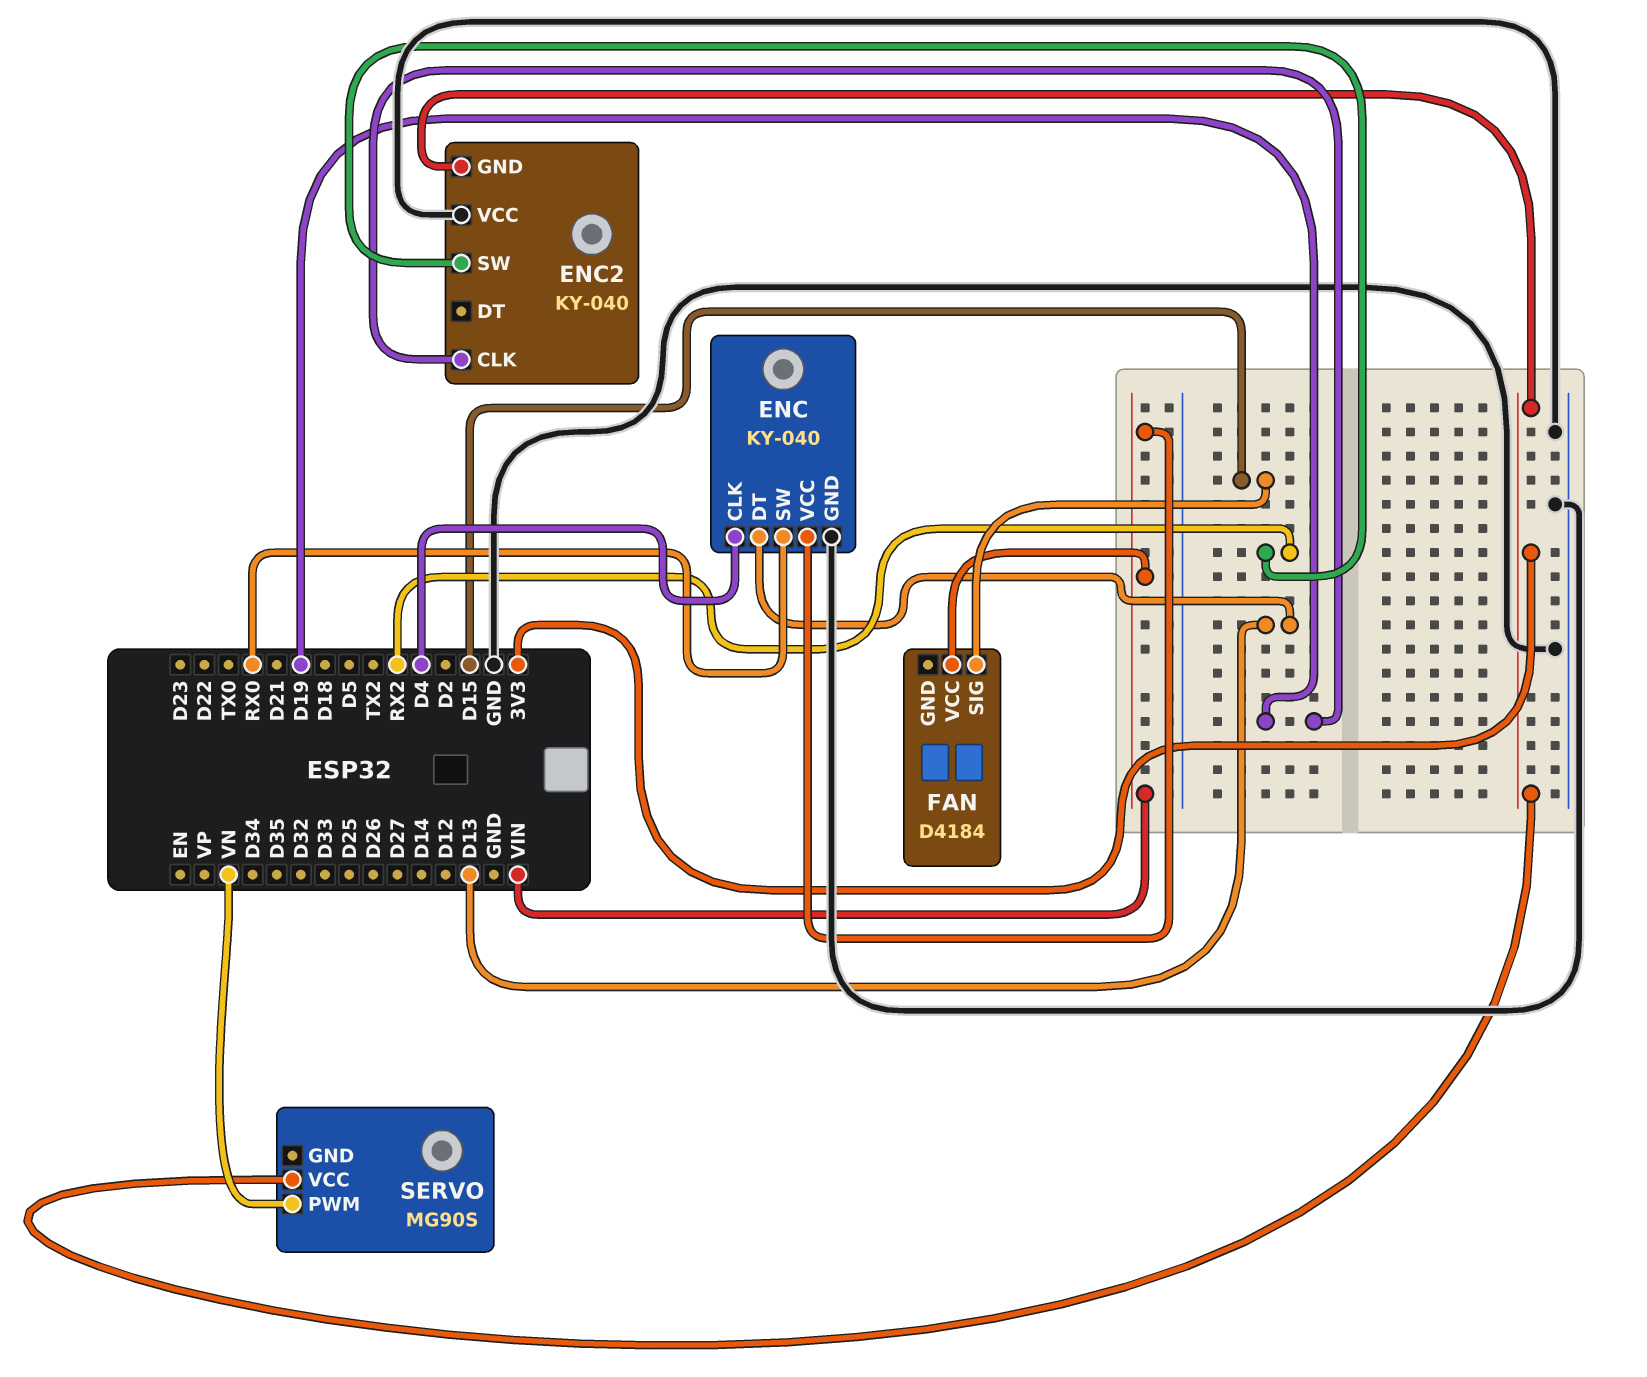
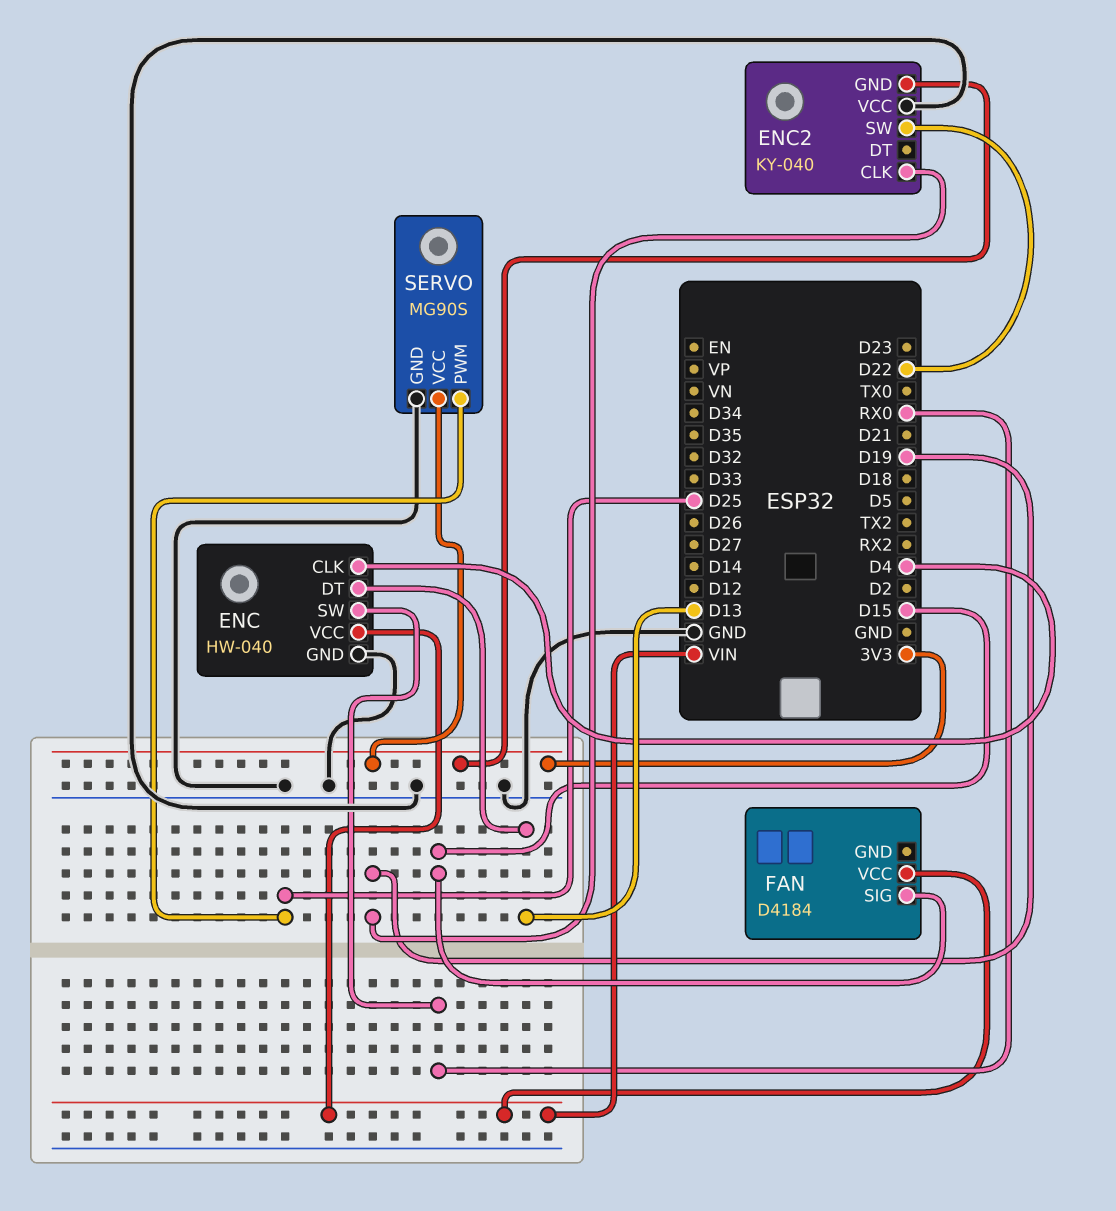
ENC: KY-040 -> HW-040
ENC2 pin SW: RX2 -> D22
SERVO pin GND: none -> GND
SERVO pin PWM: VN -> D25

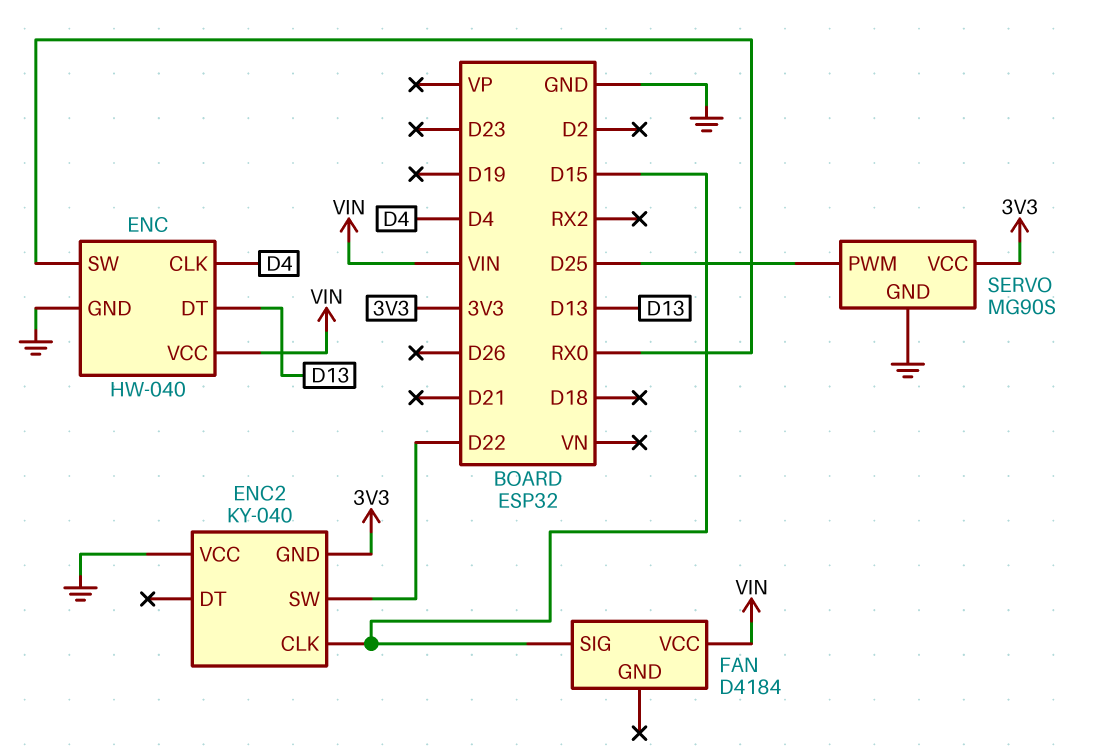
ENC2 pin CLK: D19 -> D15

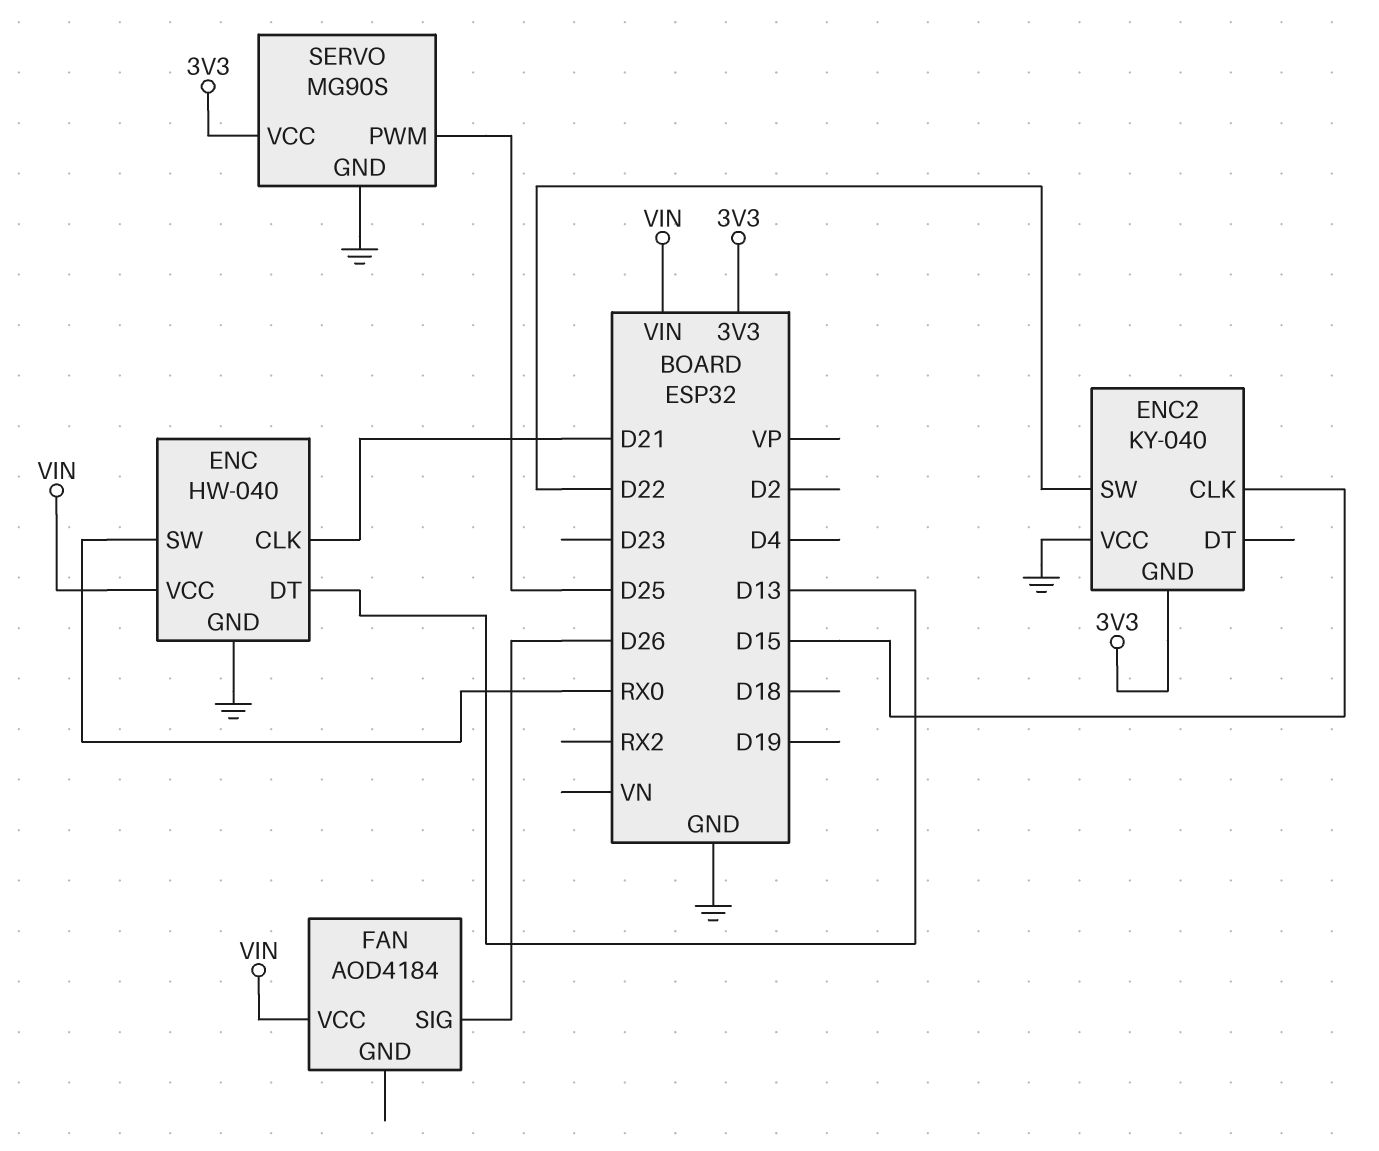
ENC pin CLK: D4 -> D21
FAN: D4184 -> AOD4184
FAN pin SIG: D15 -> D26

